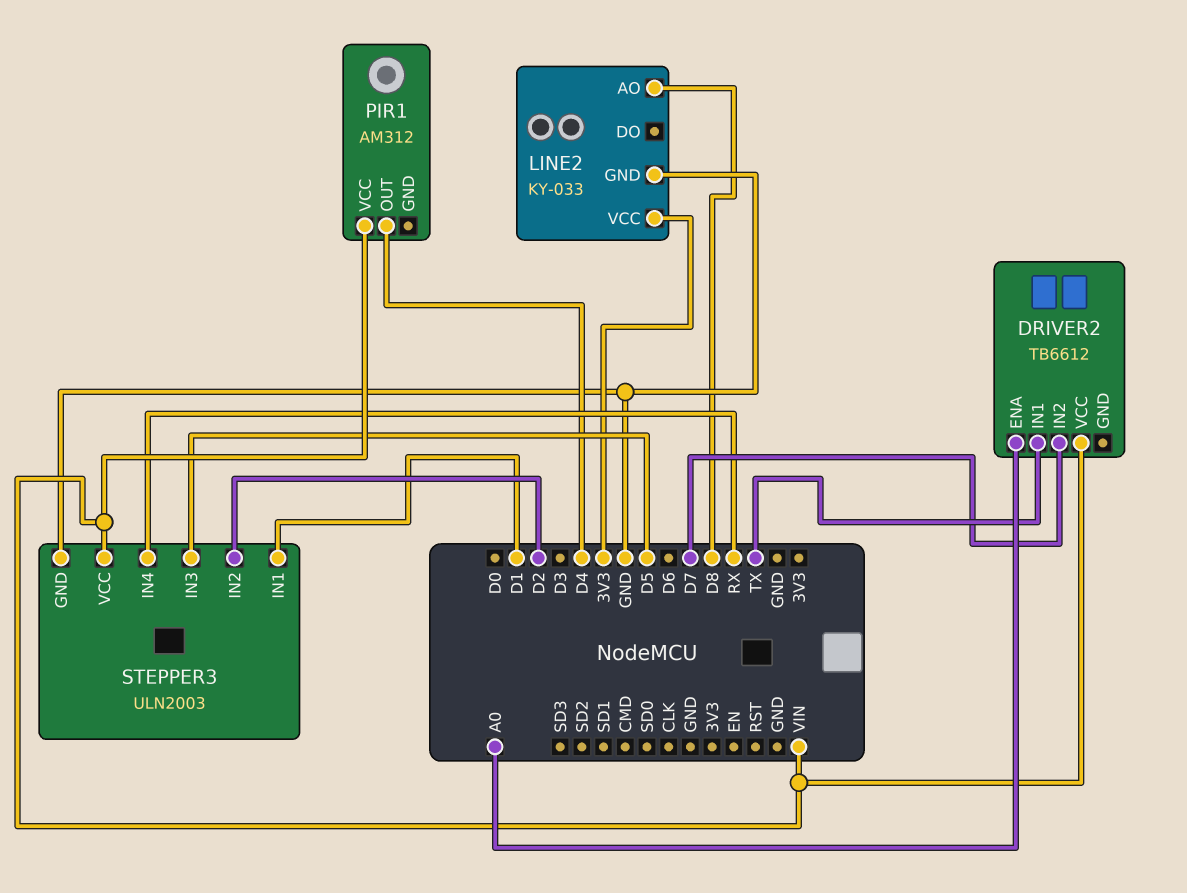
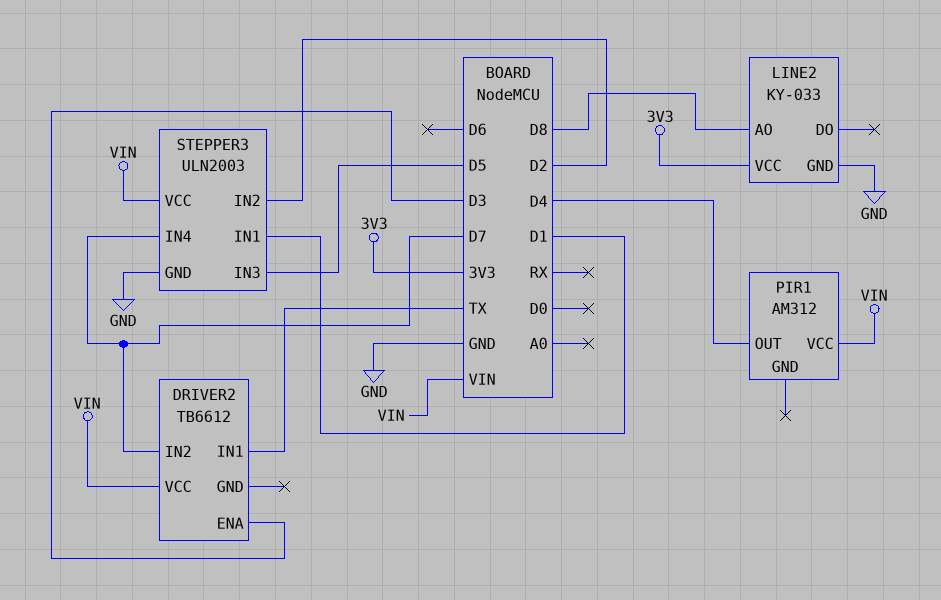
DRIVER2 pin ENA: A0 -> D3
STEPPER3 pin IN4: RX -> D7

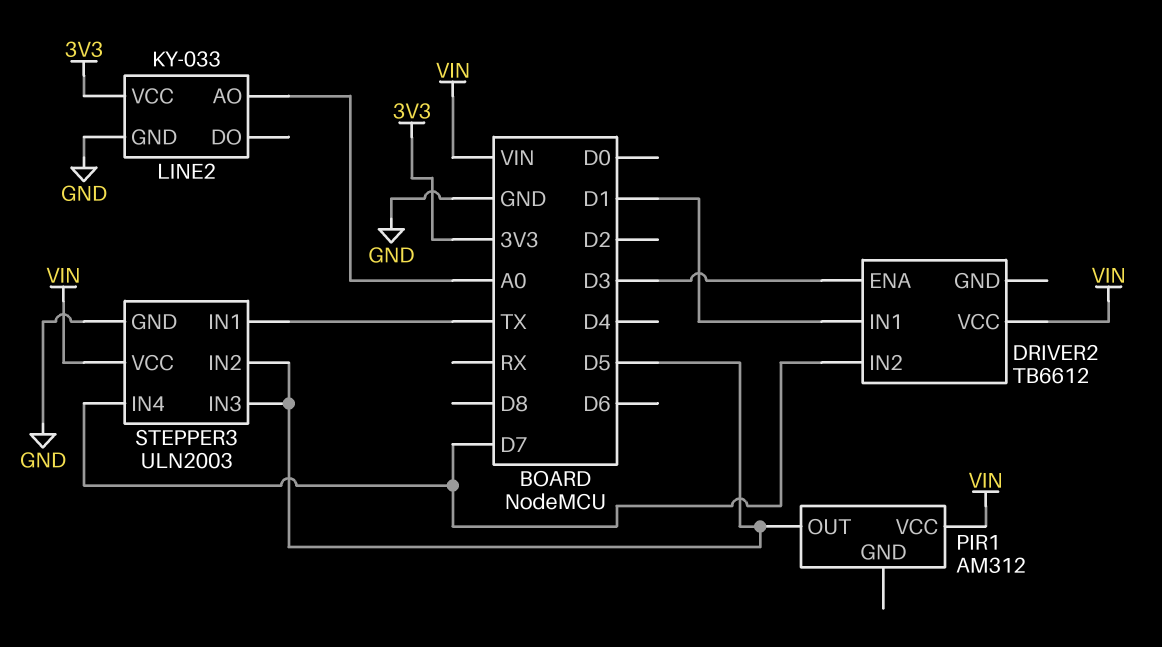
DRIVER2 pin IN1: TX -> D1
LINE2 pin AO: D8 -> A0
PIR1 pin OUT: D4 -> D5
STEPPER3 pin IN1: D1 -> TX
STEPPER3 pin IN2: D2 -> D5

